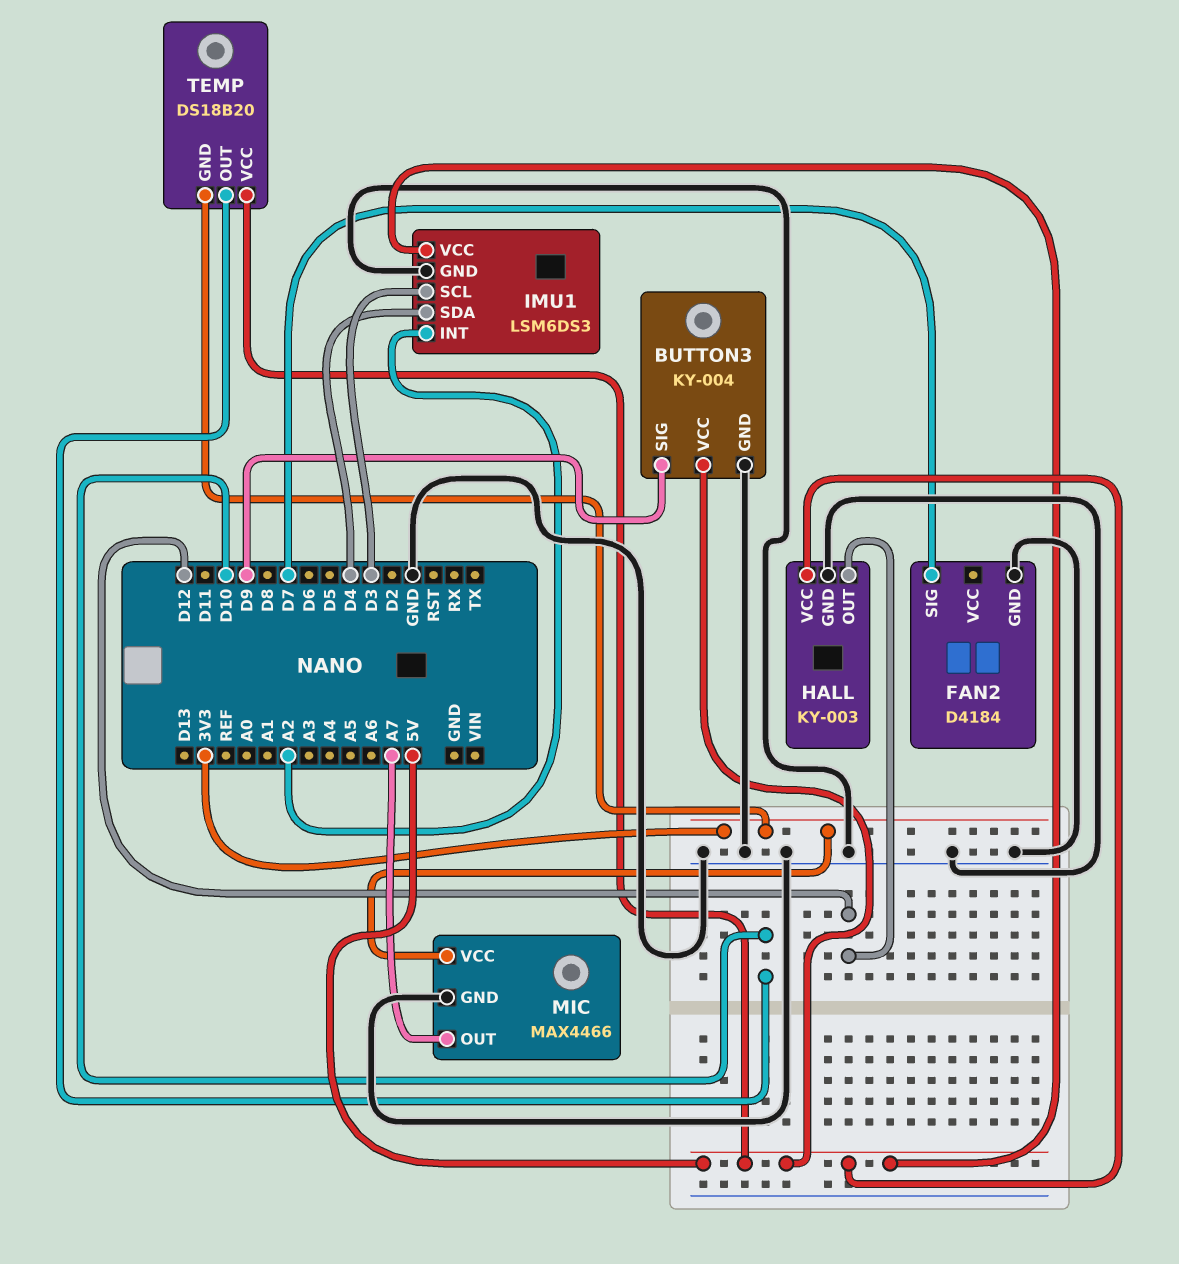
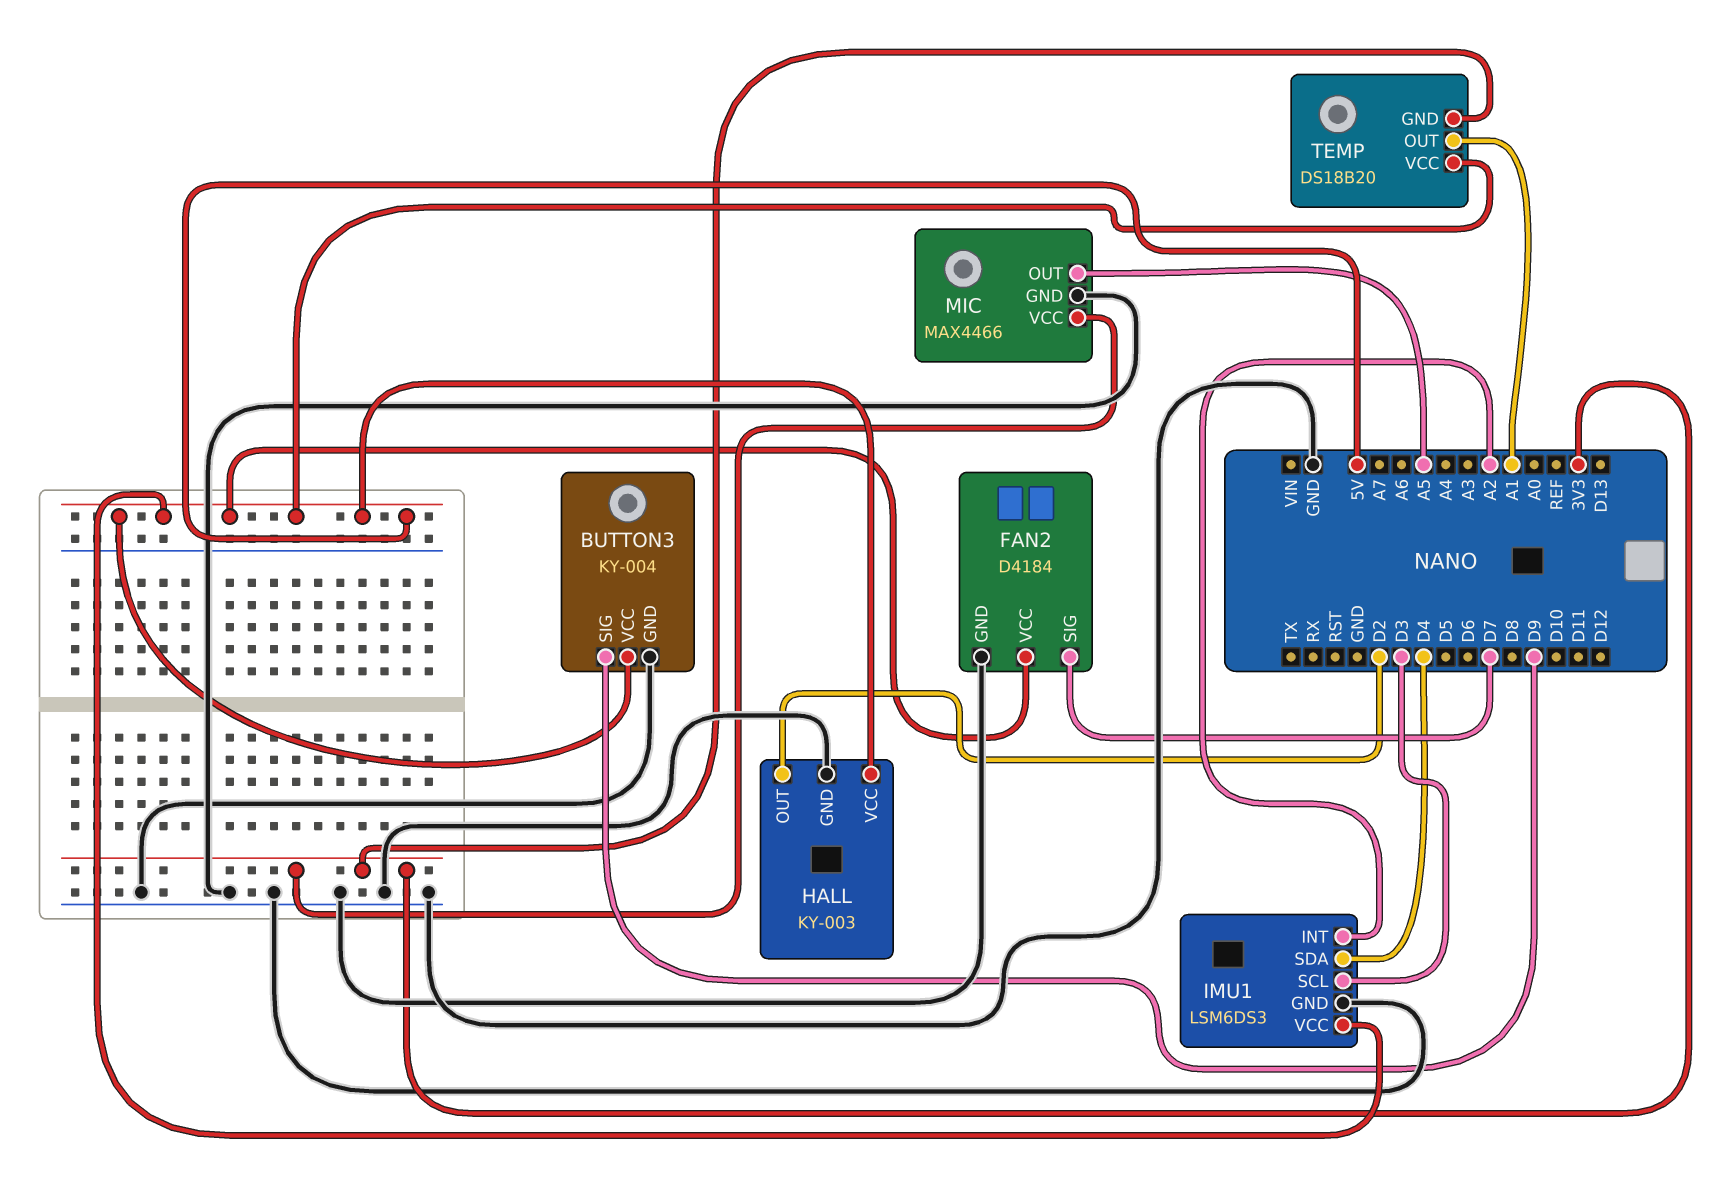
FAN2 pin VCC: none -> 5V
HALL pin OUT: D12 -> D2
MIC pin OUT: A7 -> A5
TEMP pin OUT: D10 -> A1

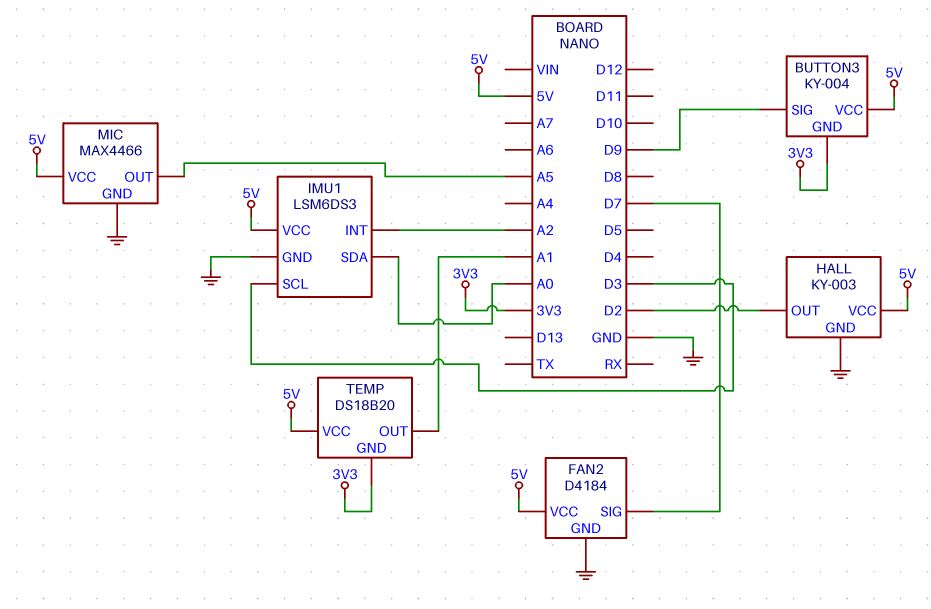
BUTTON3 pin GND: GND -> 3V3
IMU1 pin SDA: D4 -> A0
MIC pin VCC: 3V3 -> 5V

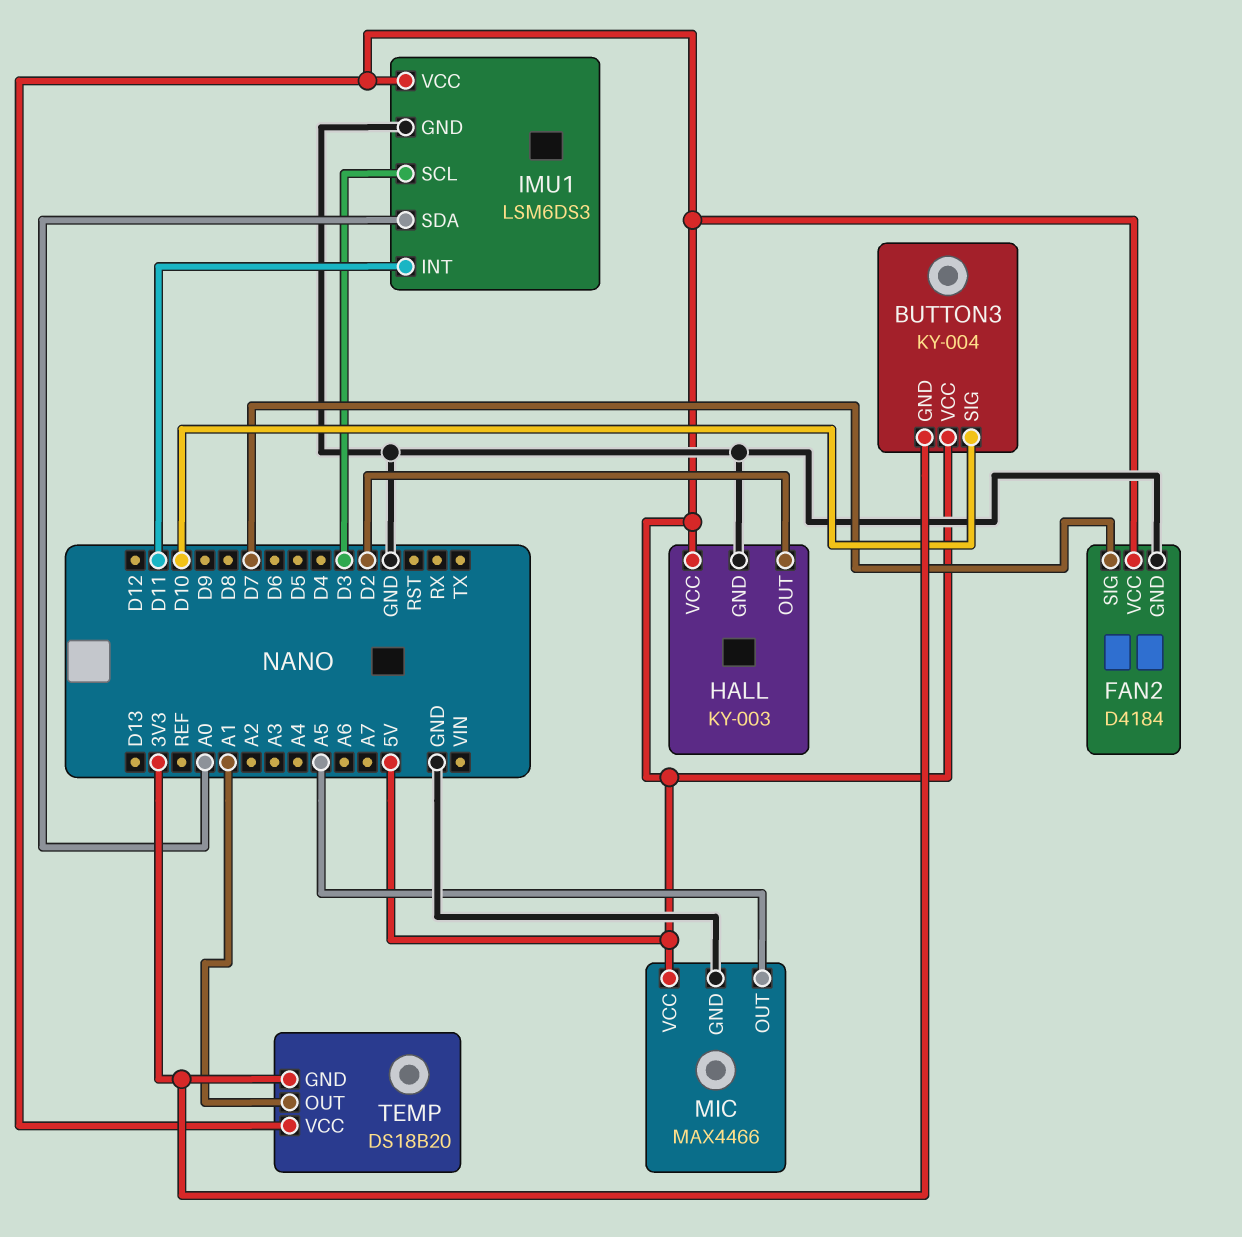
BUTTON3 pin SIG: D9 -> D10
IMU1 pin INT: A2 -> D11

